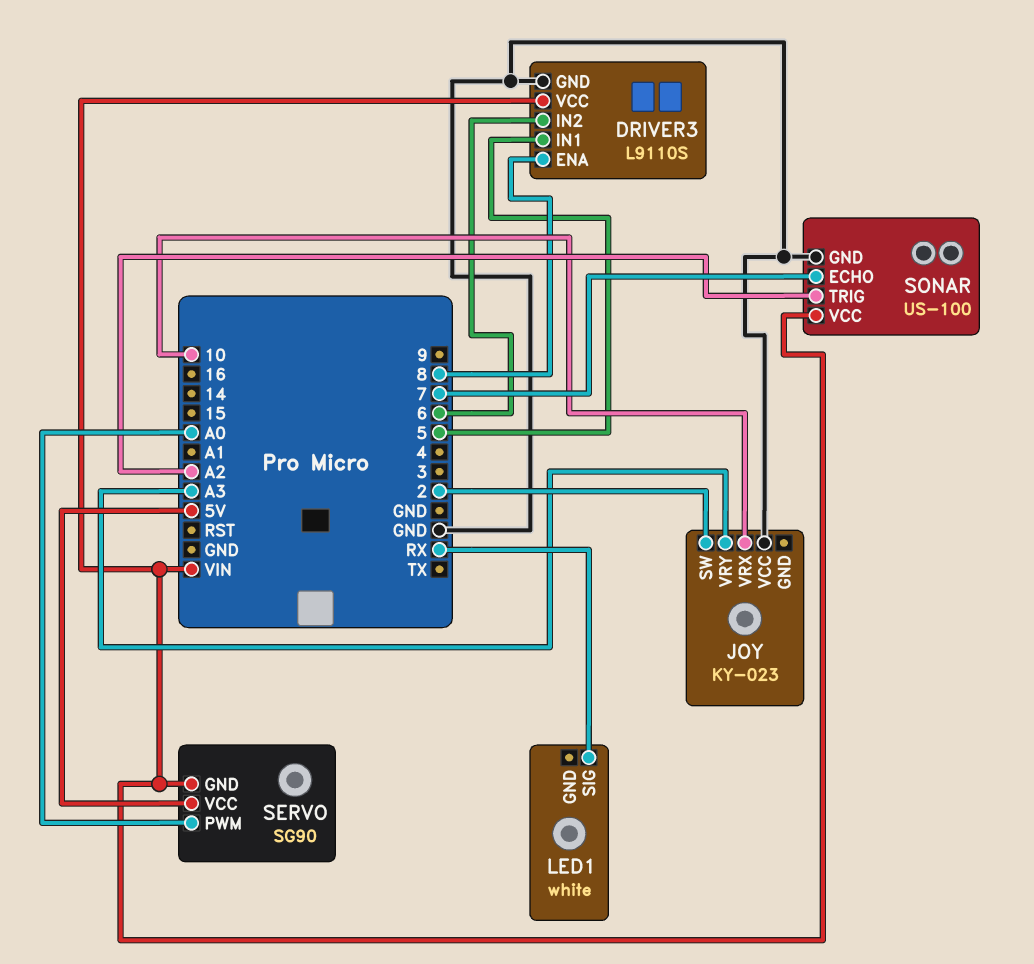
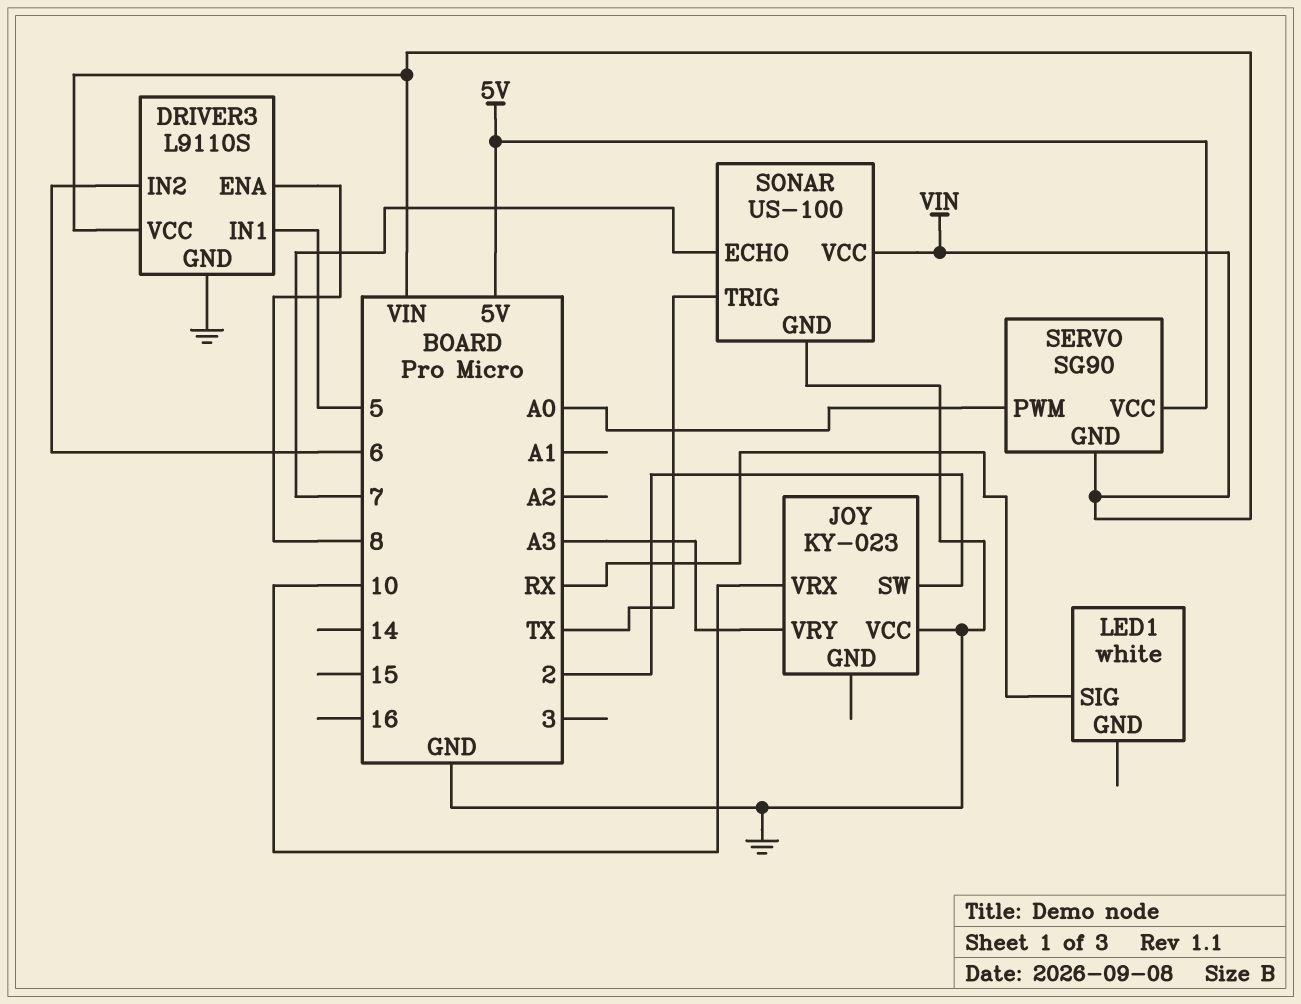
SONAR pin TRIG: A2 -> TX

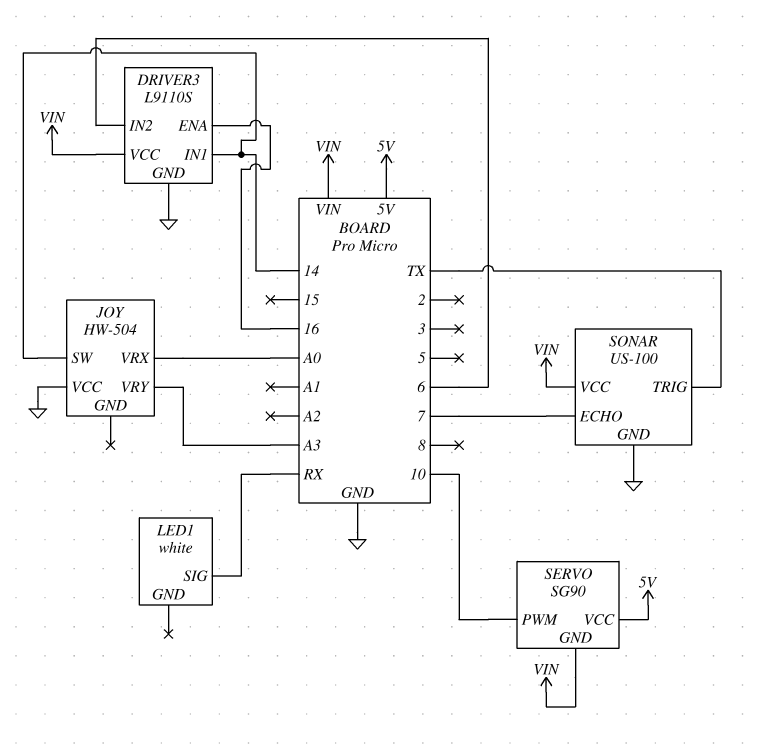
DRIVER3 pin ENA: 8 -> 16
DRIVER3 pin IN1: 5 -> 14
JOY: KY-023 -> HW-504
JOY pin SW: 2 -> 14
JOY pin VRX: 10 -> A0
SERVO pin PWM: A0 -> 10

